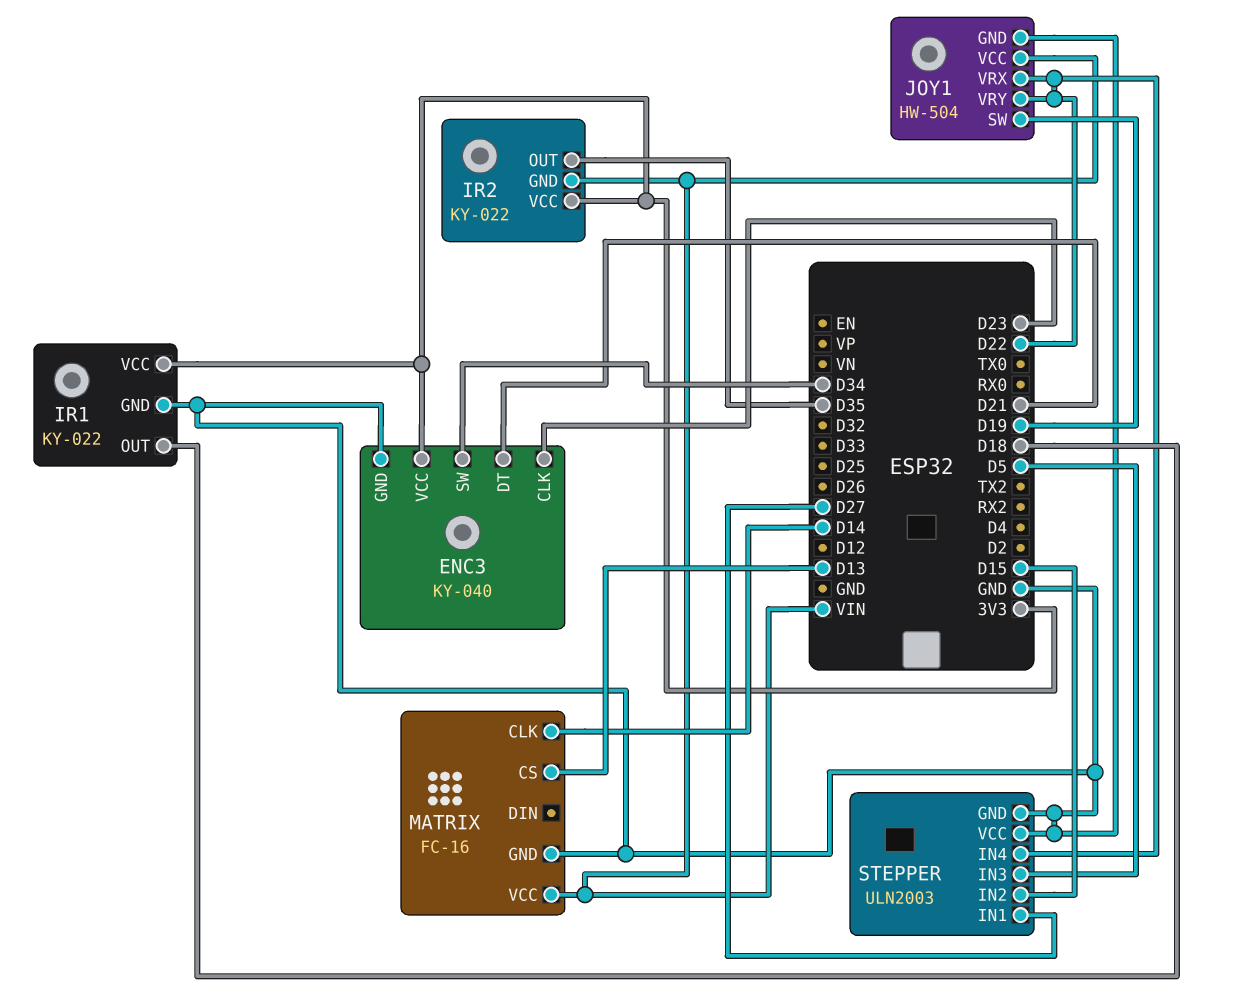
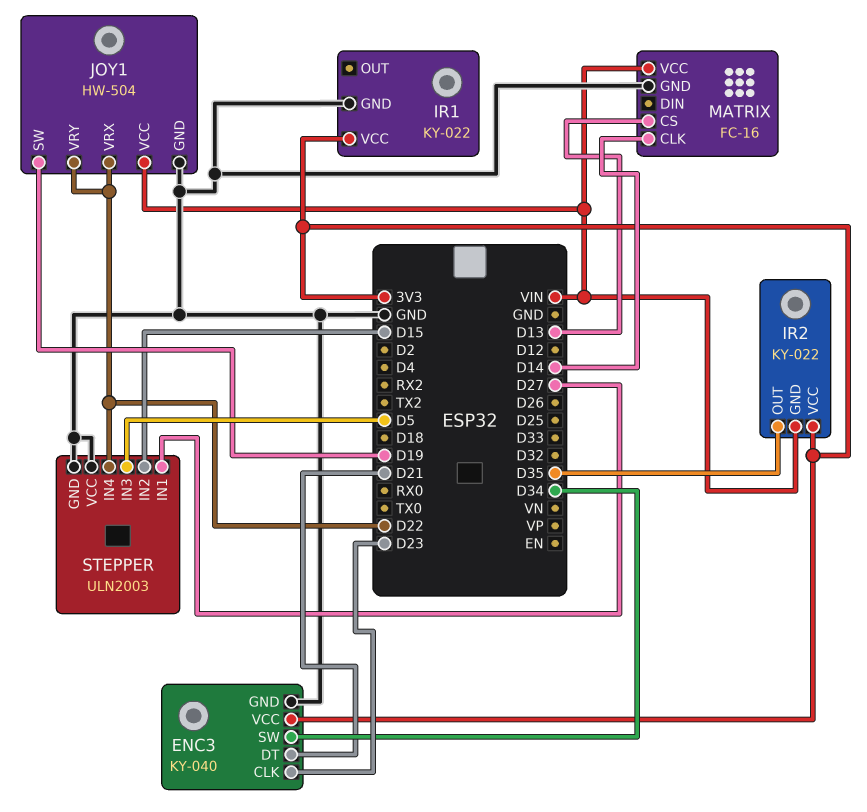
IR1 pin OUT: D18 -> none

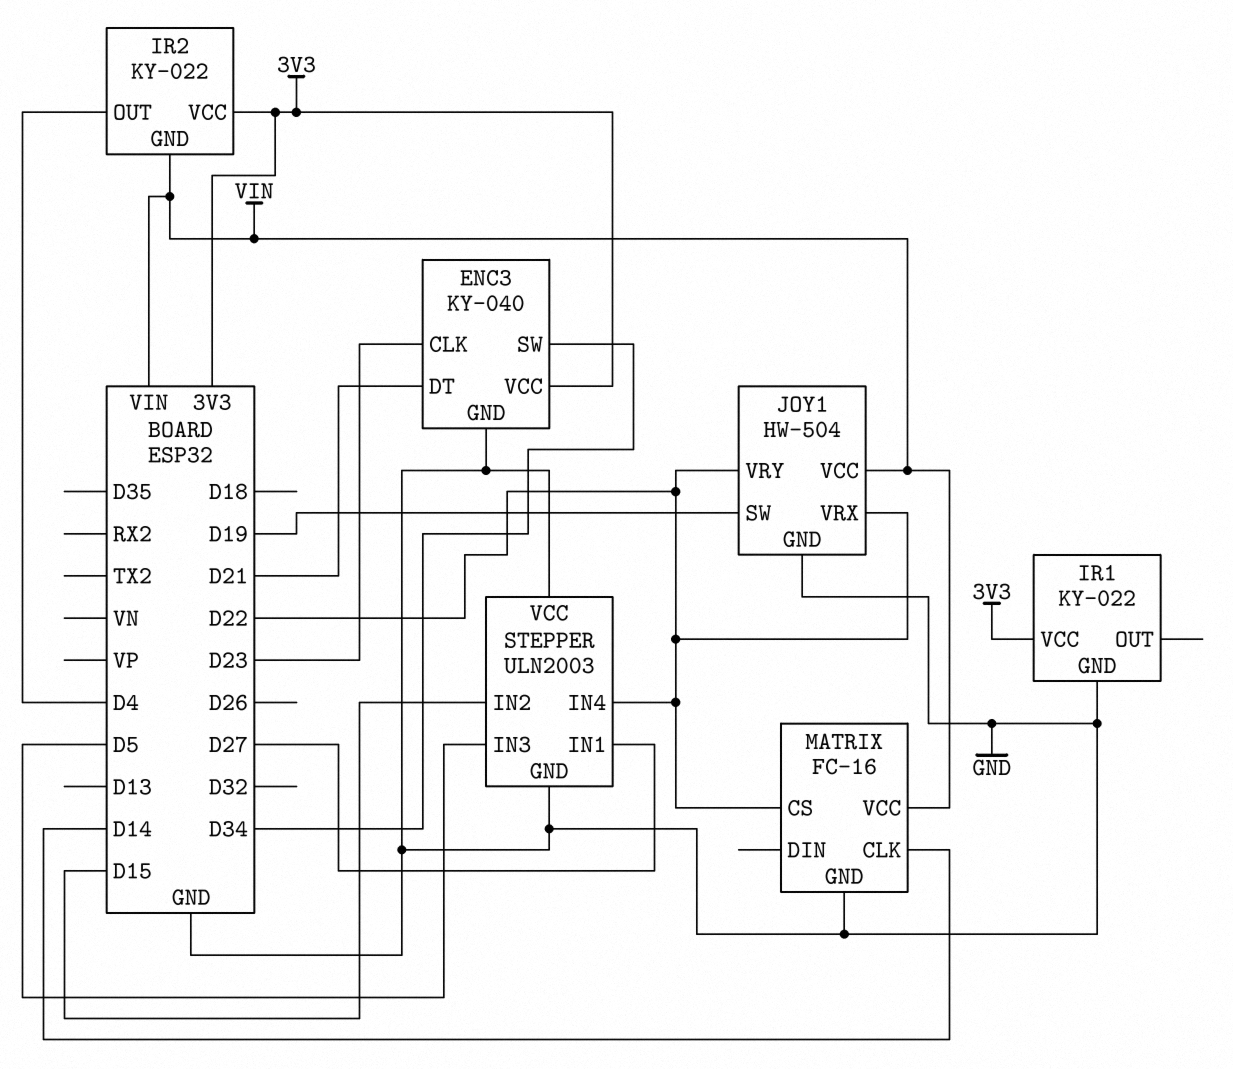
IR2 pin OUT: D35 -> D4
MATRIX pin CS: D13 -> D22

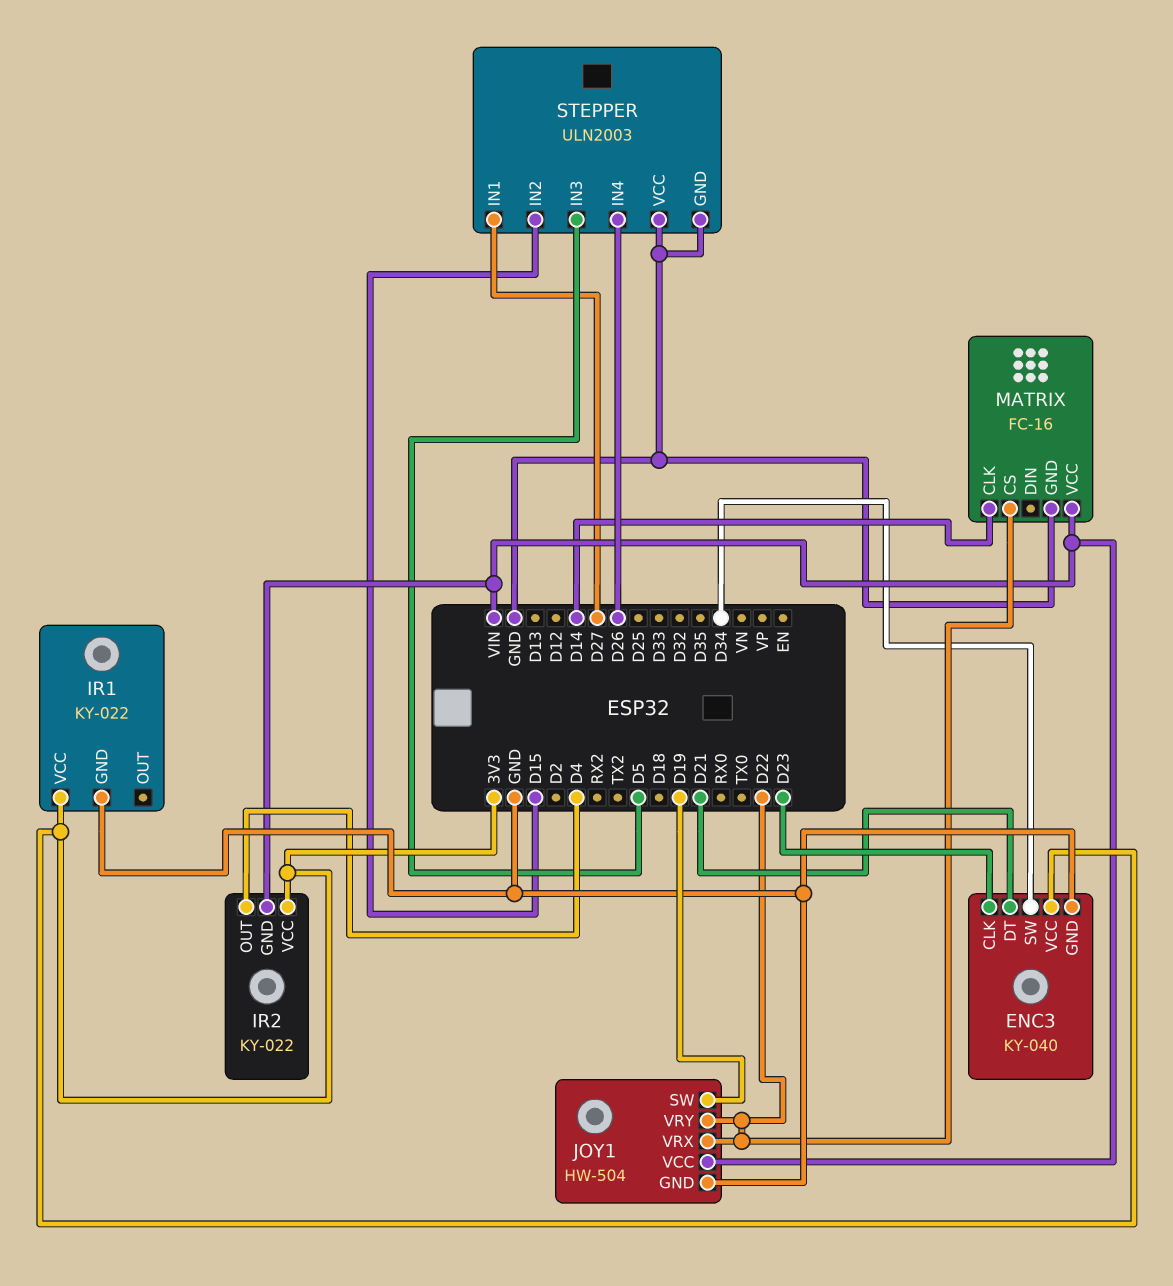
STEPPER pin IN4: D22 -> D26

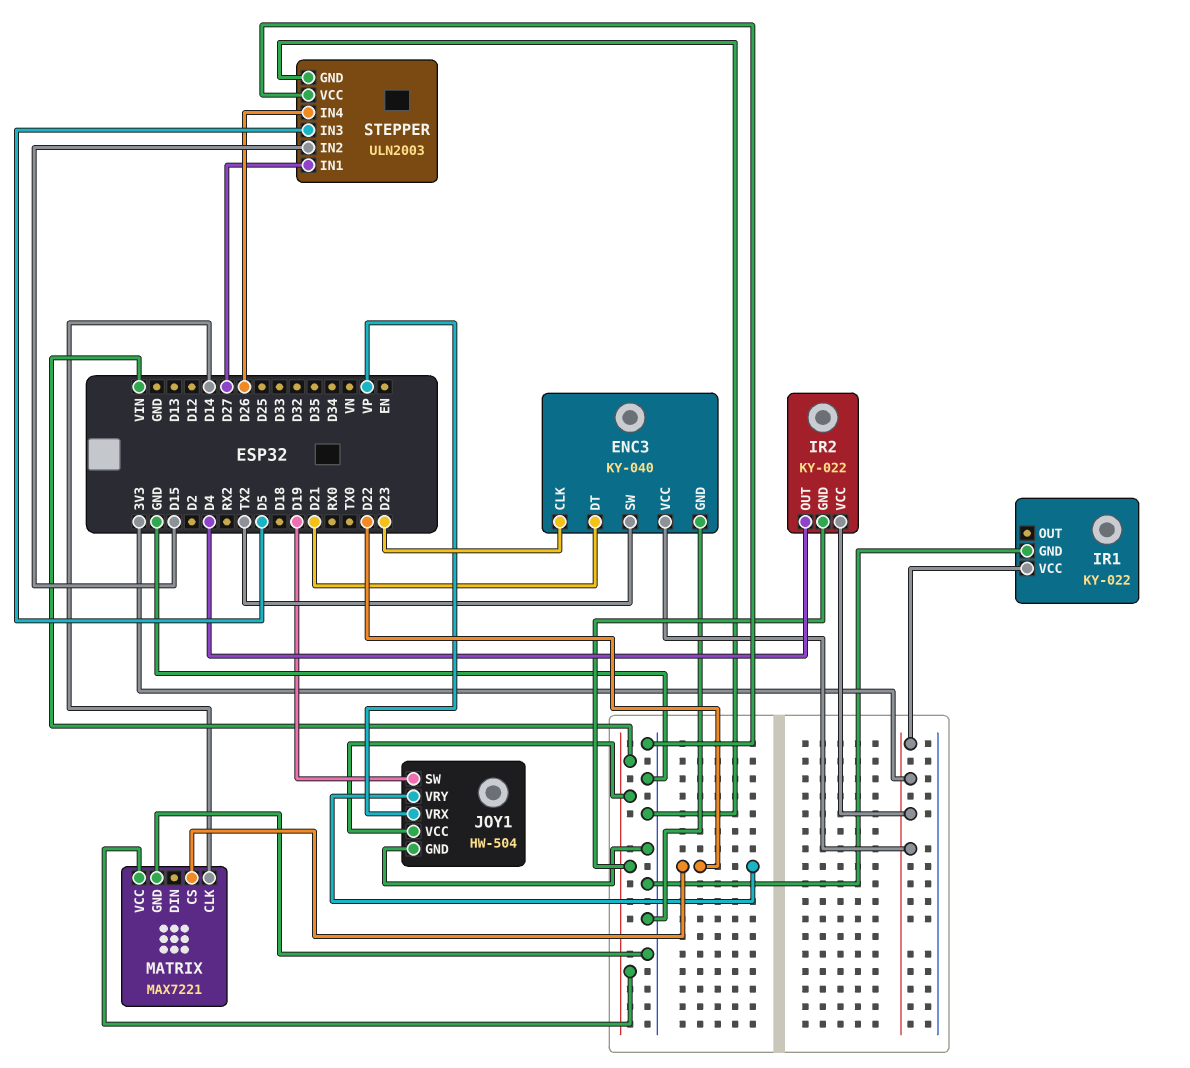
ENC3 pin SW: D34 -> TX2
JOY1 pin VRX: D22 -> VP
MATRIX: FC-16 -> MAX7221

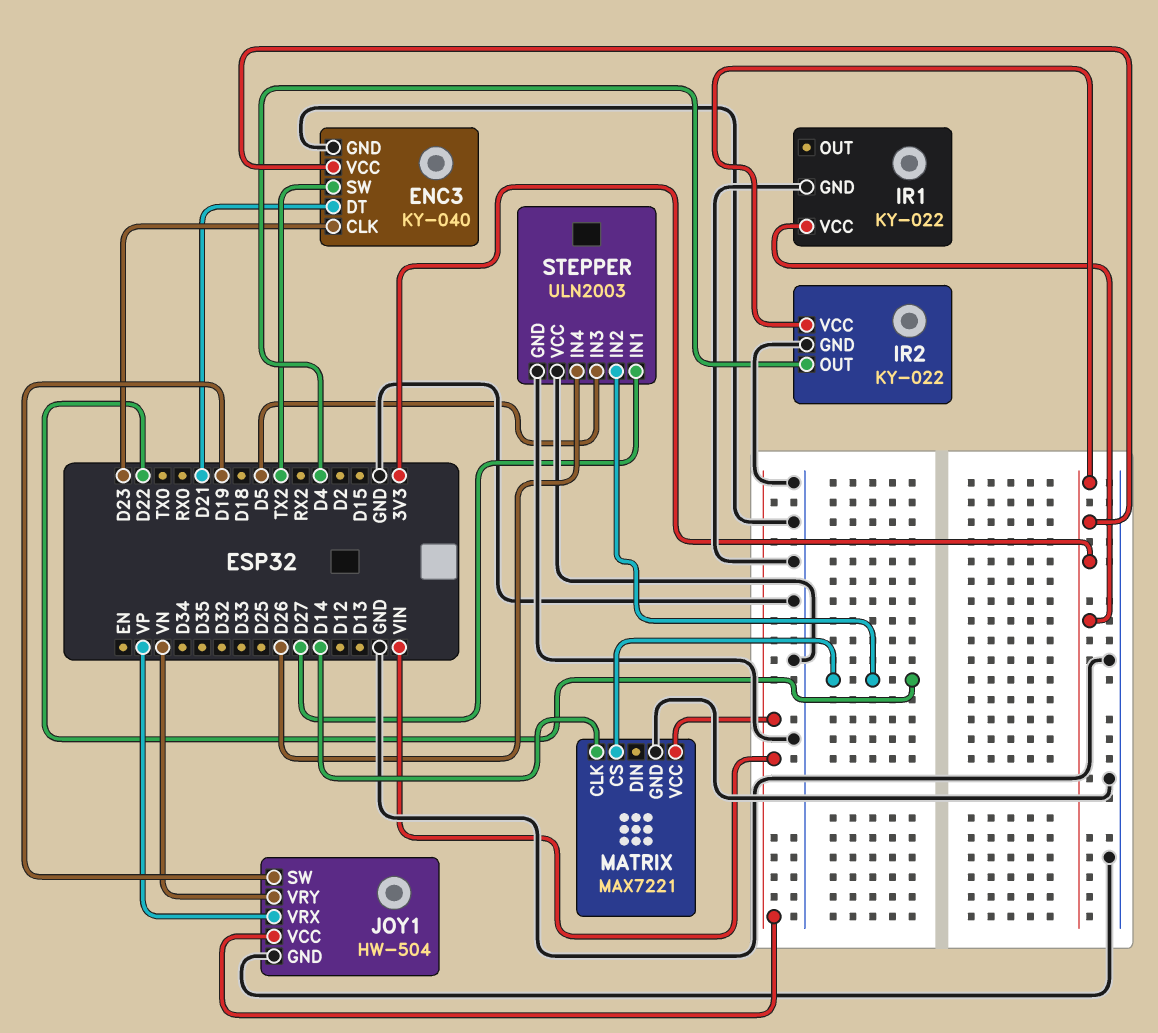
IR2 pin GND: VIN -> GND
JOY1 pin VRY: D22 -> VN
STEPPER pin IN2: D15 -> D22

